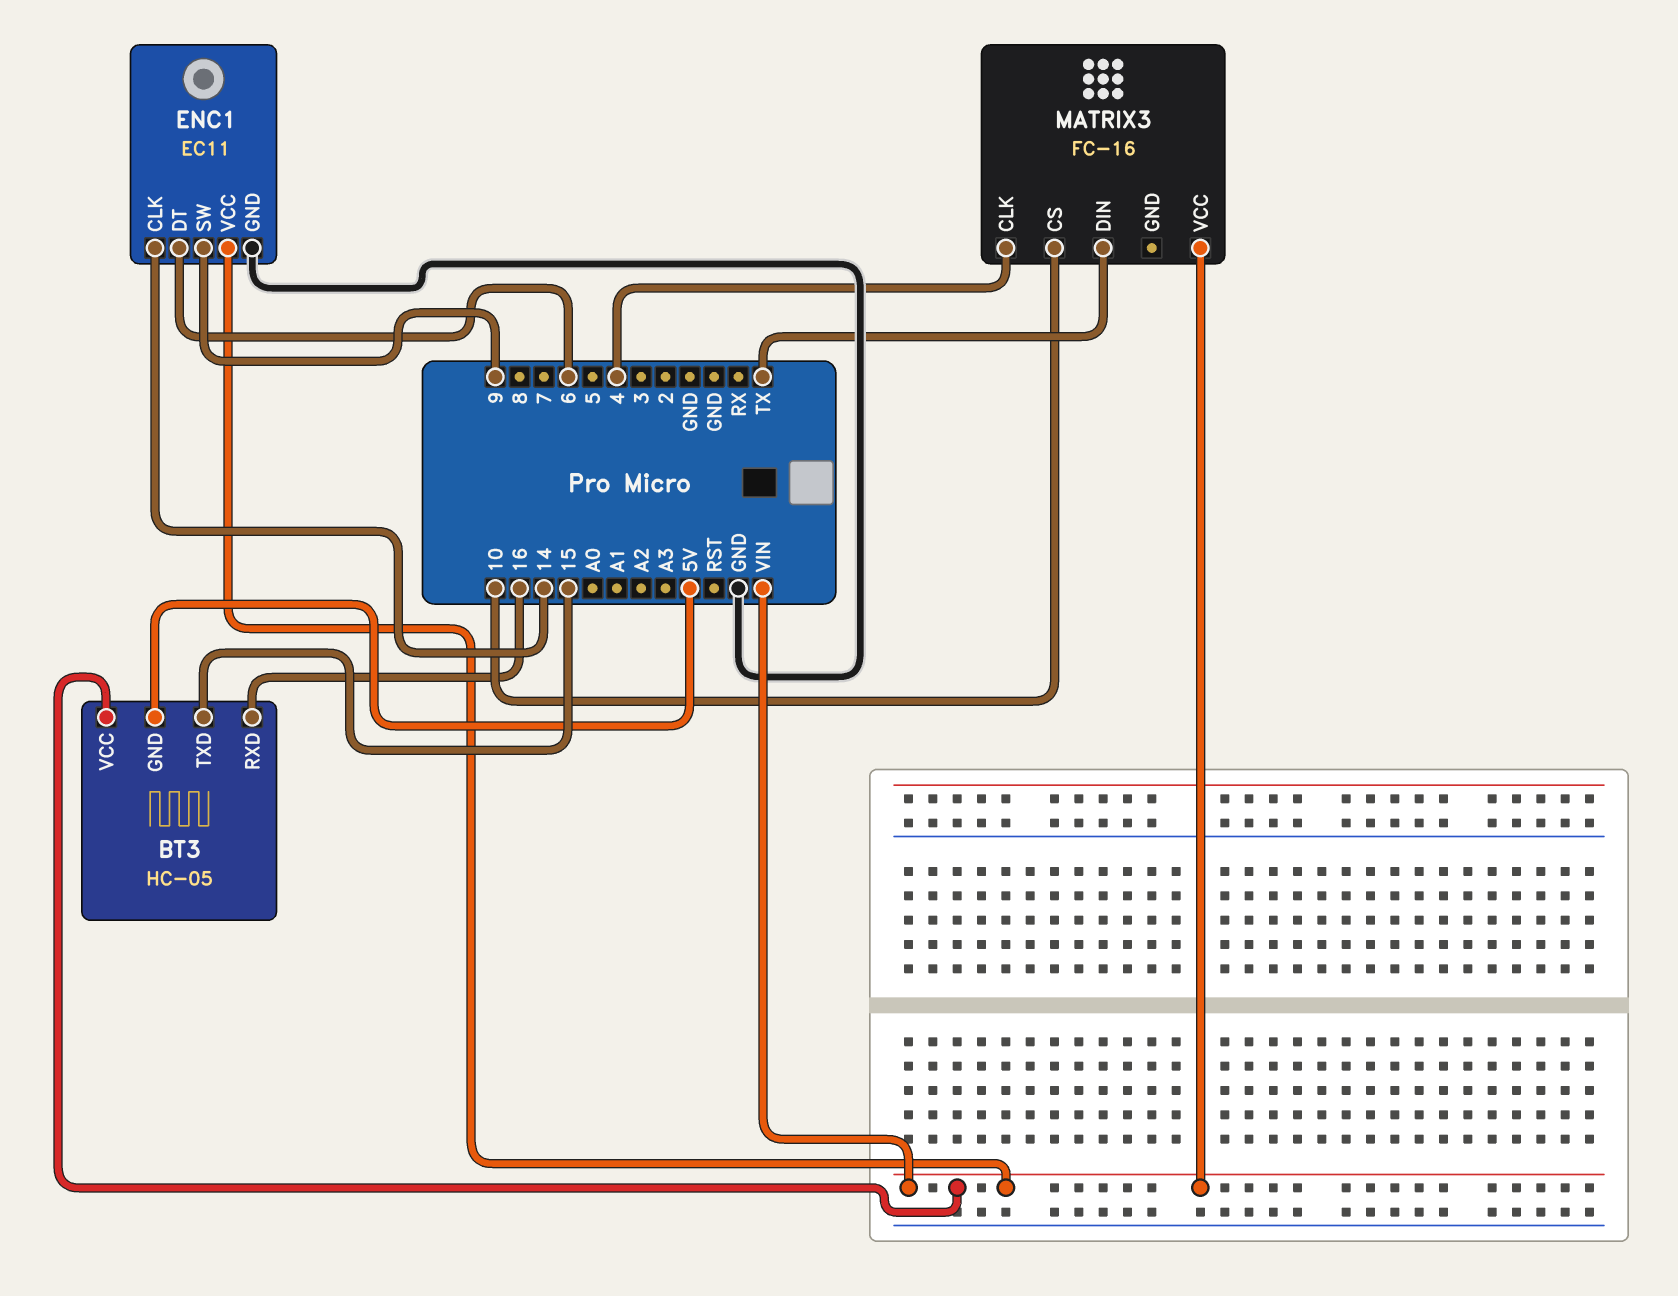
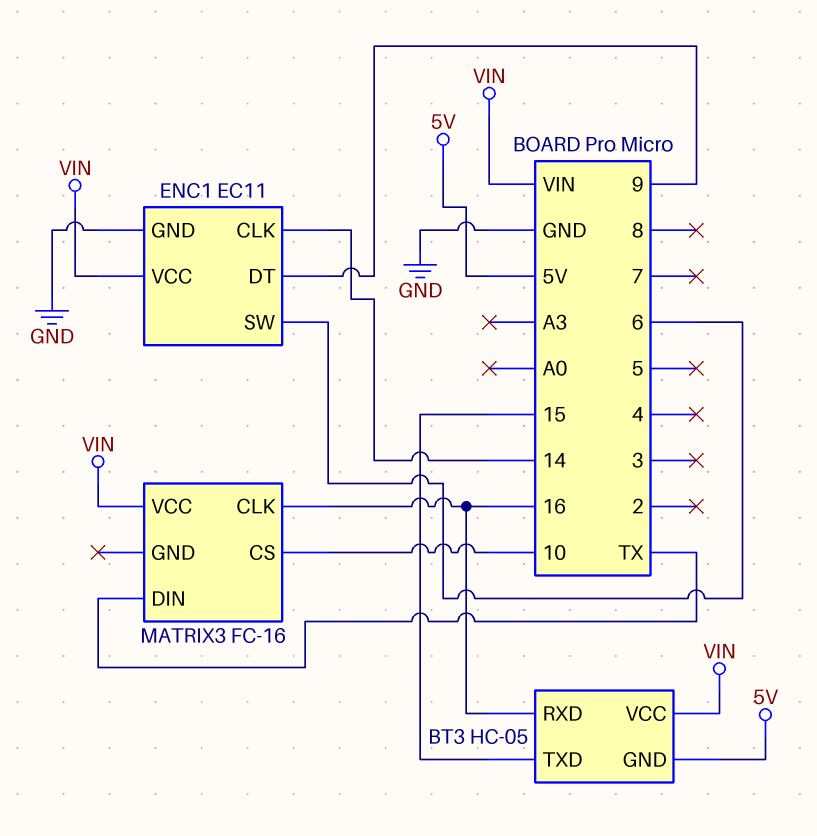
ENC1 pin DT: 6 -> 9
ENC1 pin SW: 9 -> 6
MATRIX3 pin CLK: 4 -> 16

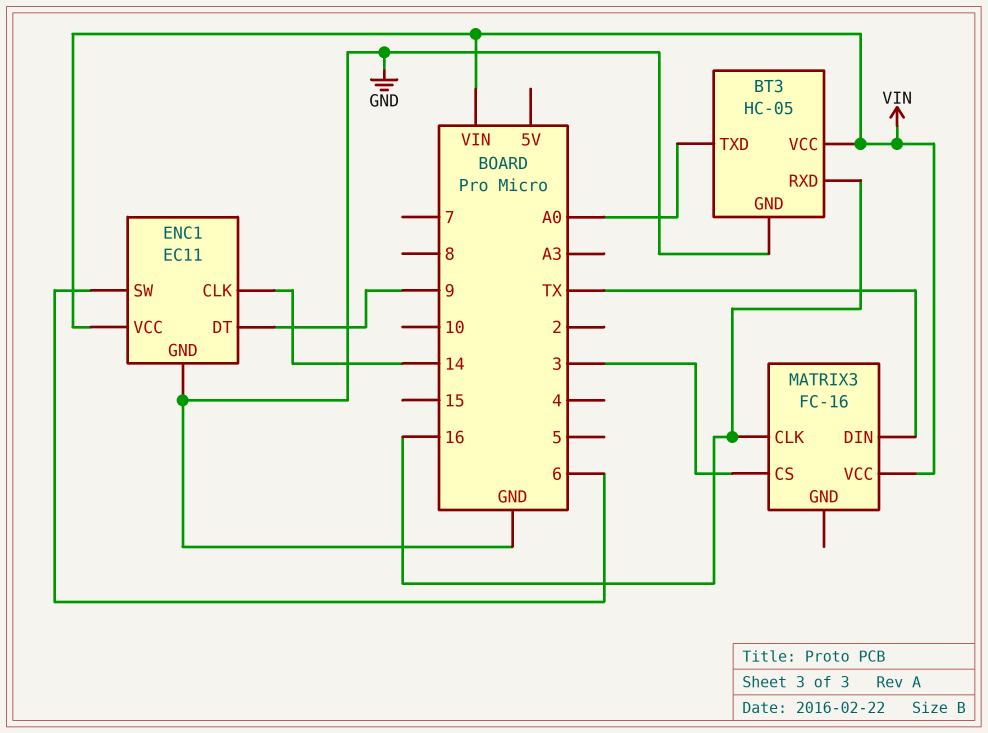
BT3 pin GND: 5V -> GND
BT3 pin TXD: 15 -> A0
MATRIX3 pin CS: 10 -> 3

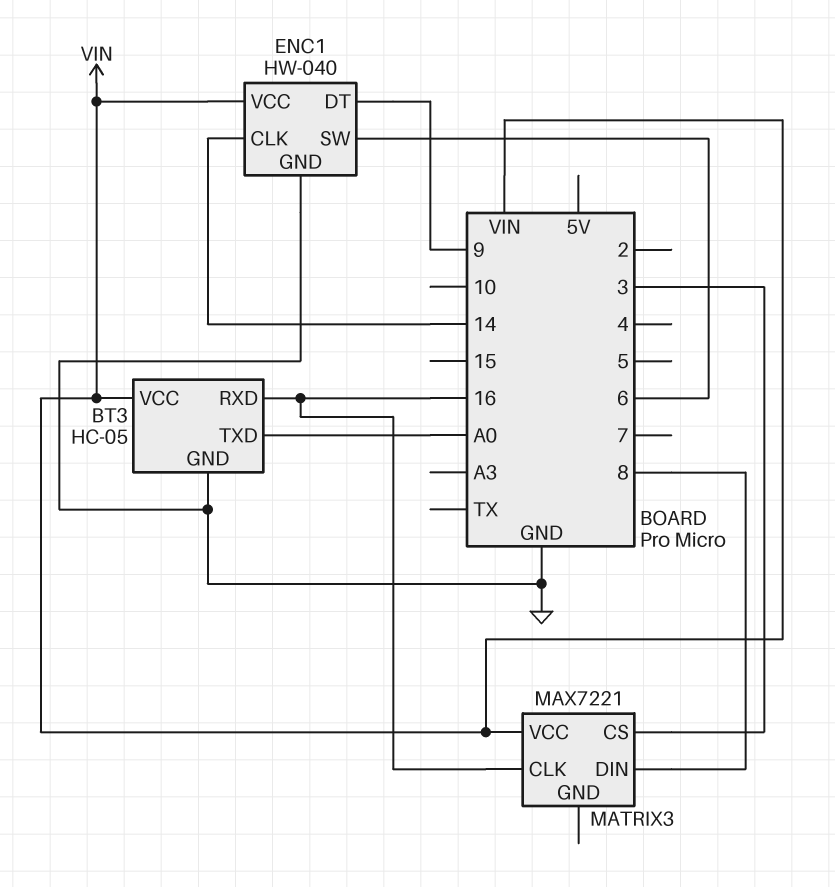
ENC1: EC11 -> HW-040
MATRIX3: FC-16 -> MAX7221
MATRIX3 pin DIN: TX -> 8

